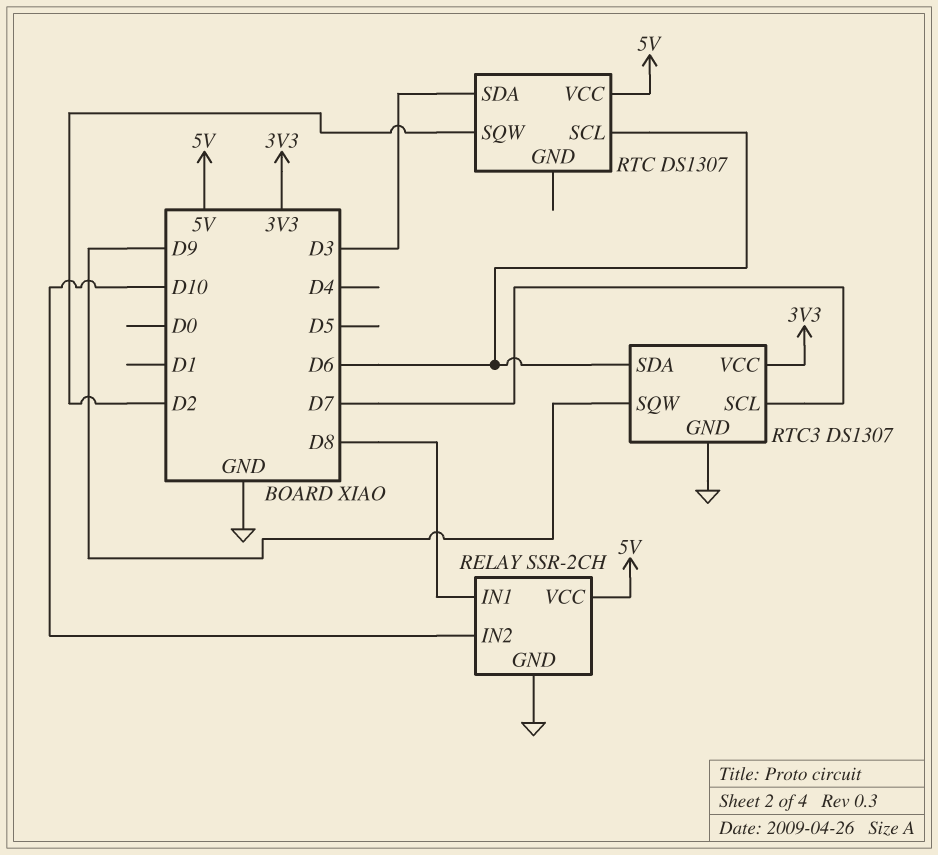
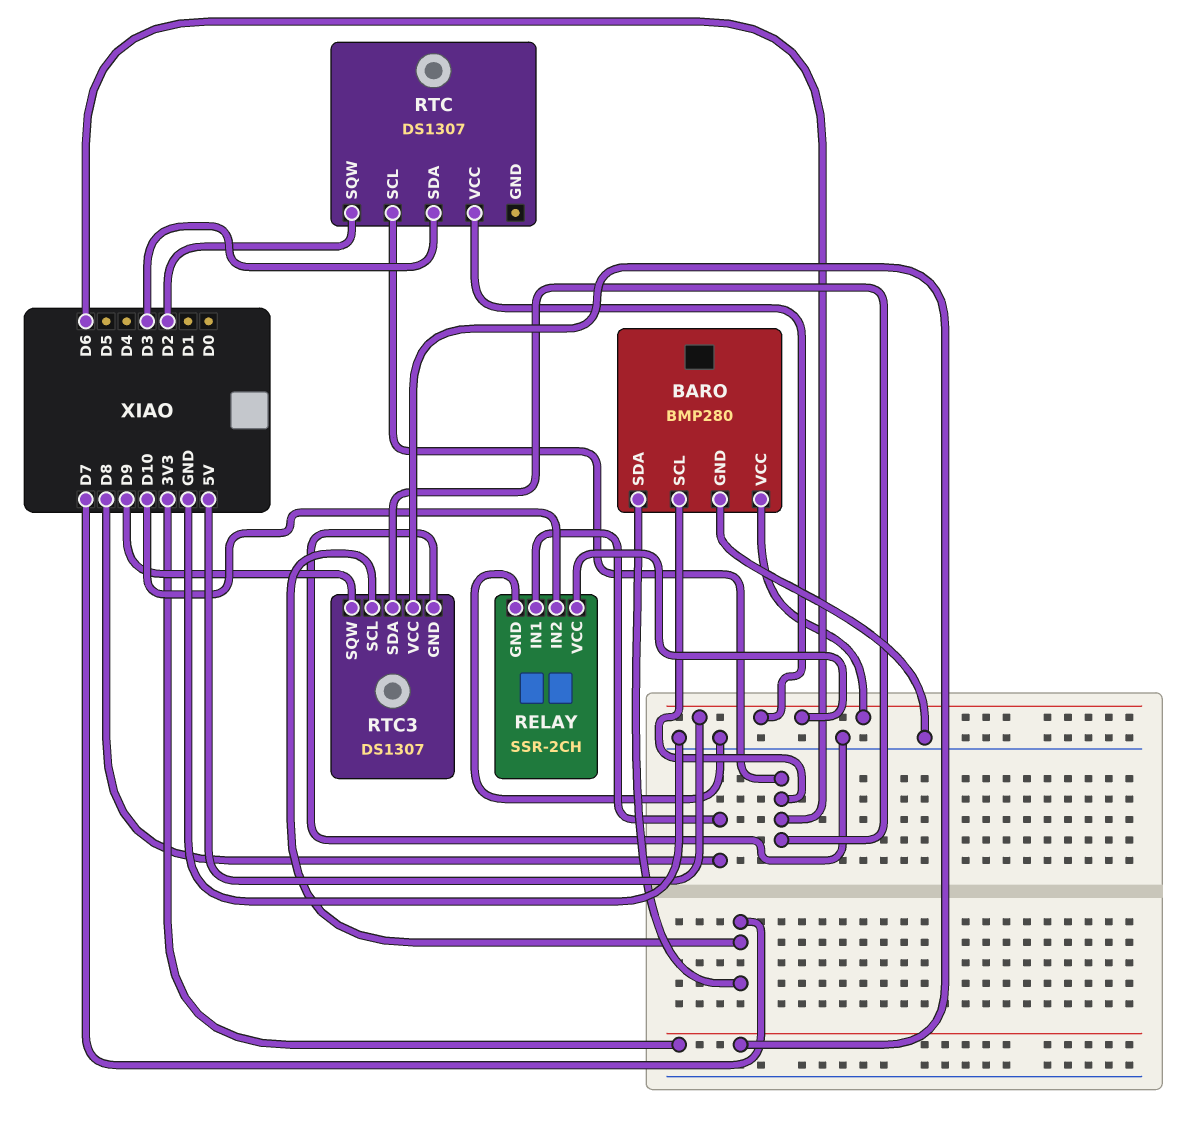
BARO: none -> BMP280
BARO pin GND: none -> GND
BARO pin SCL: none -> D6
BARO pin SDA: none -> D7
BARO pin VCC: none -> 5V

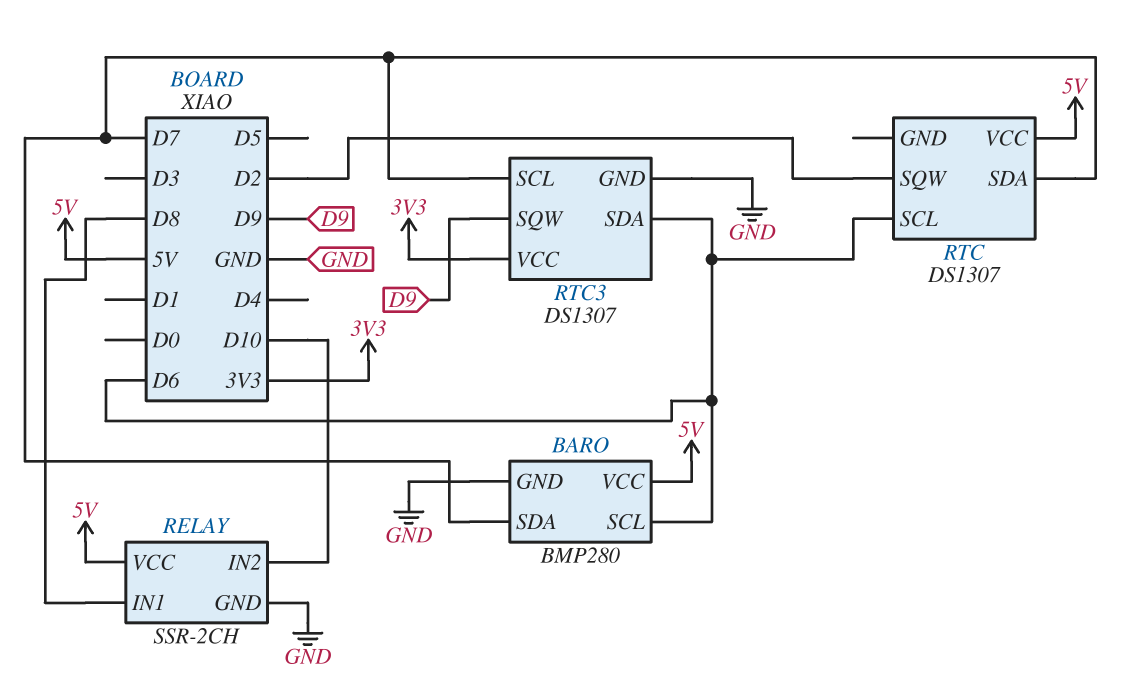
RTC pin SDA: D3 -> D7

